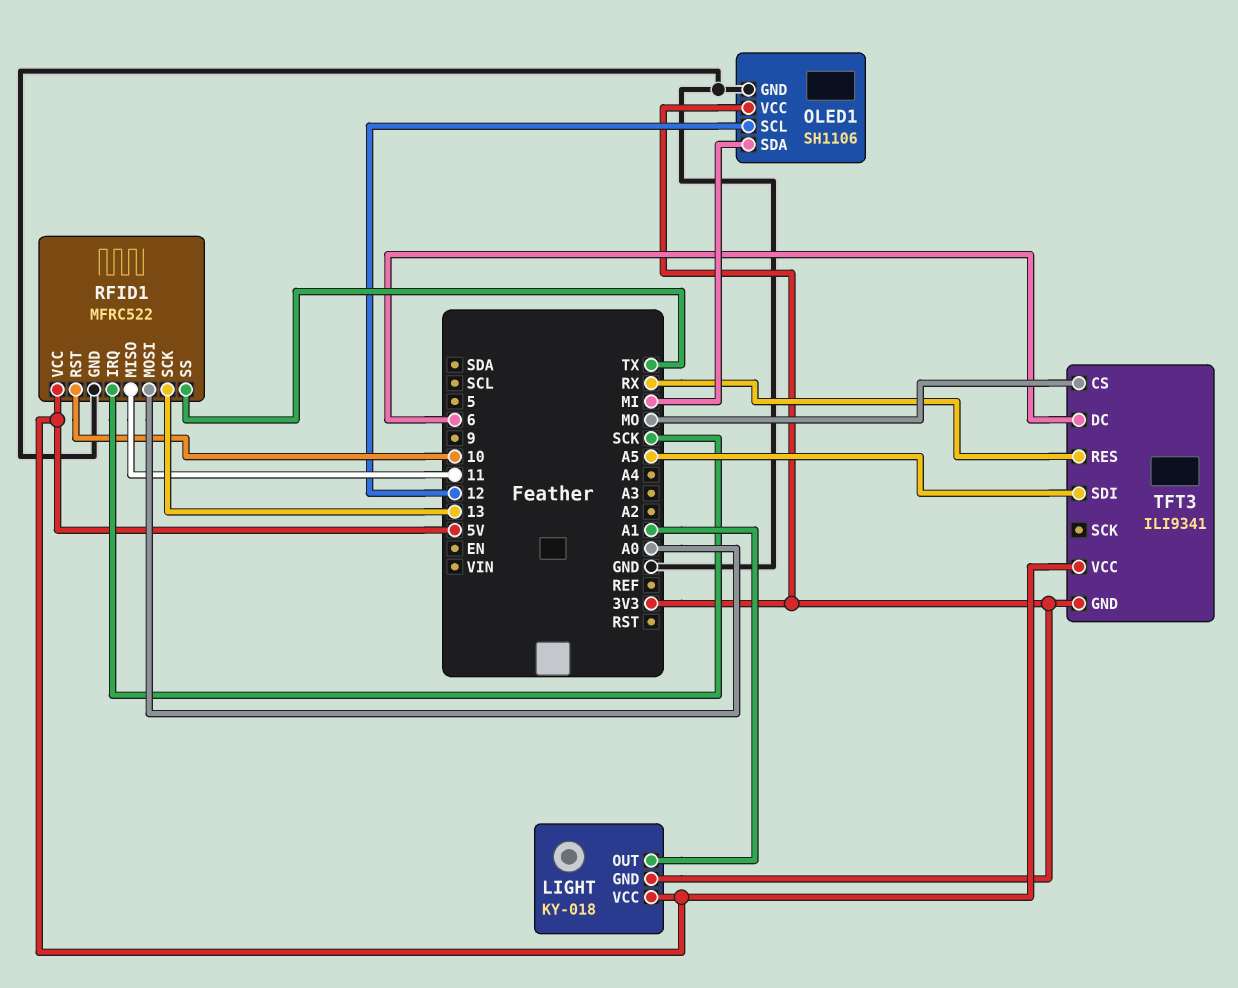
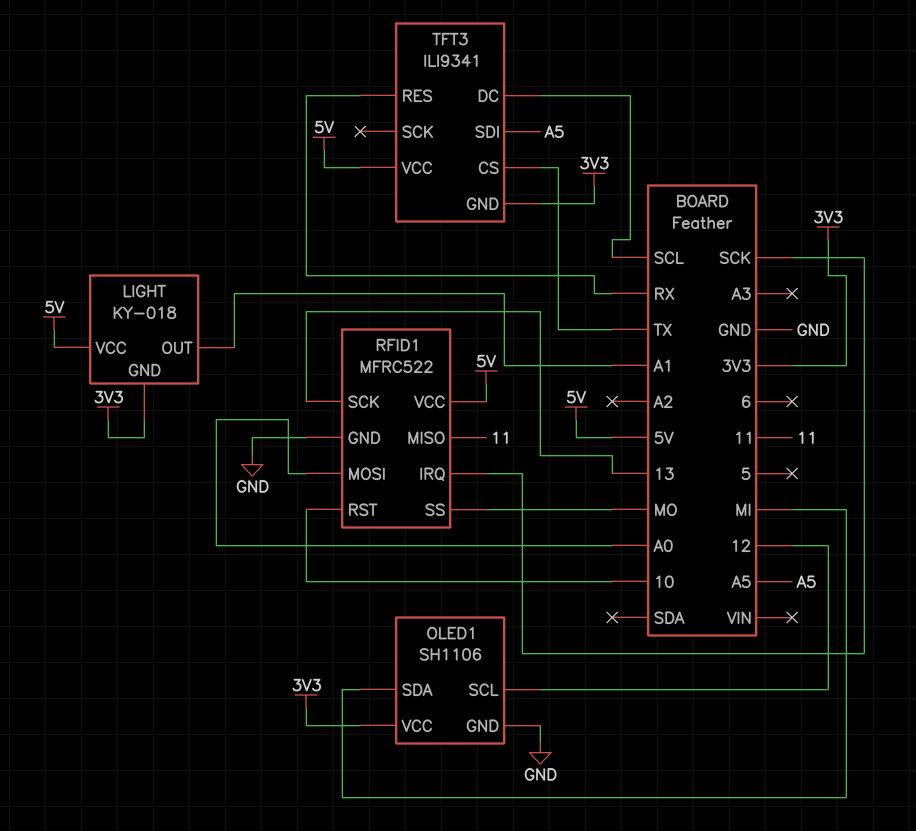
RFID1 pin SS: TX -> MO
TFT3 pin CS: MO -> TX
TFT3 pin DC: 6 -> SCL

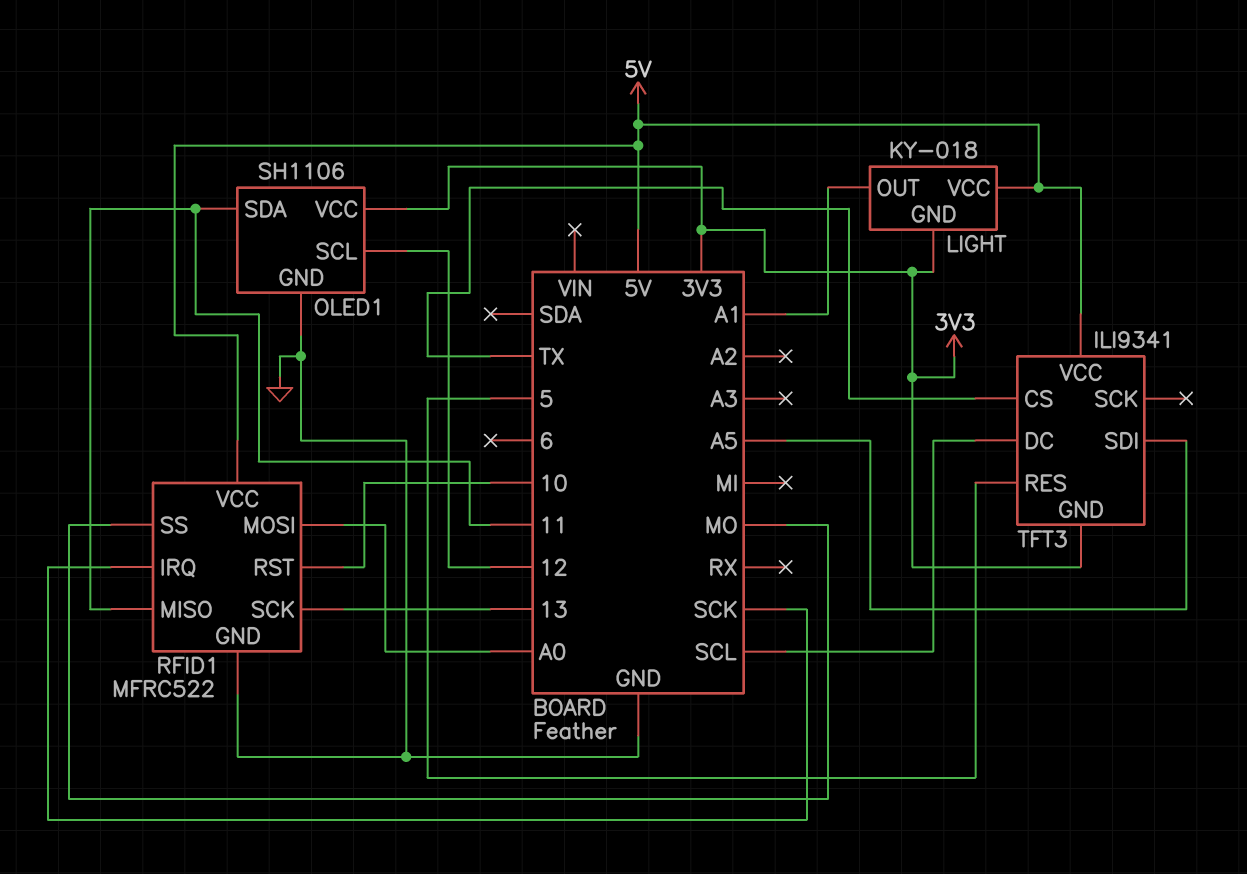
OLED1 pin SDA: MI -> 11
TFT3 pin RES: RX -> 5

